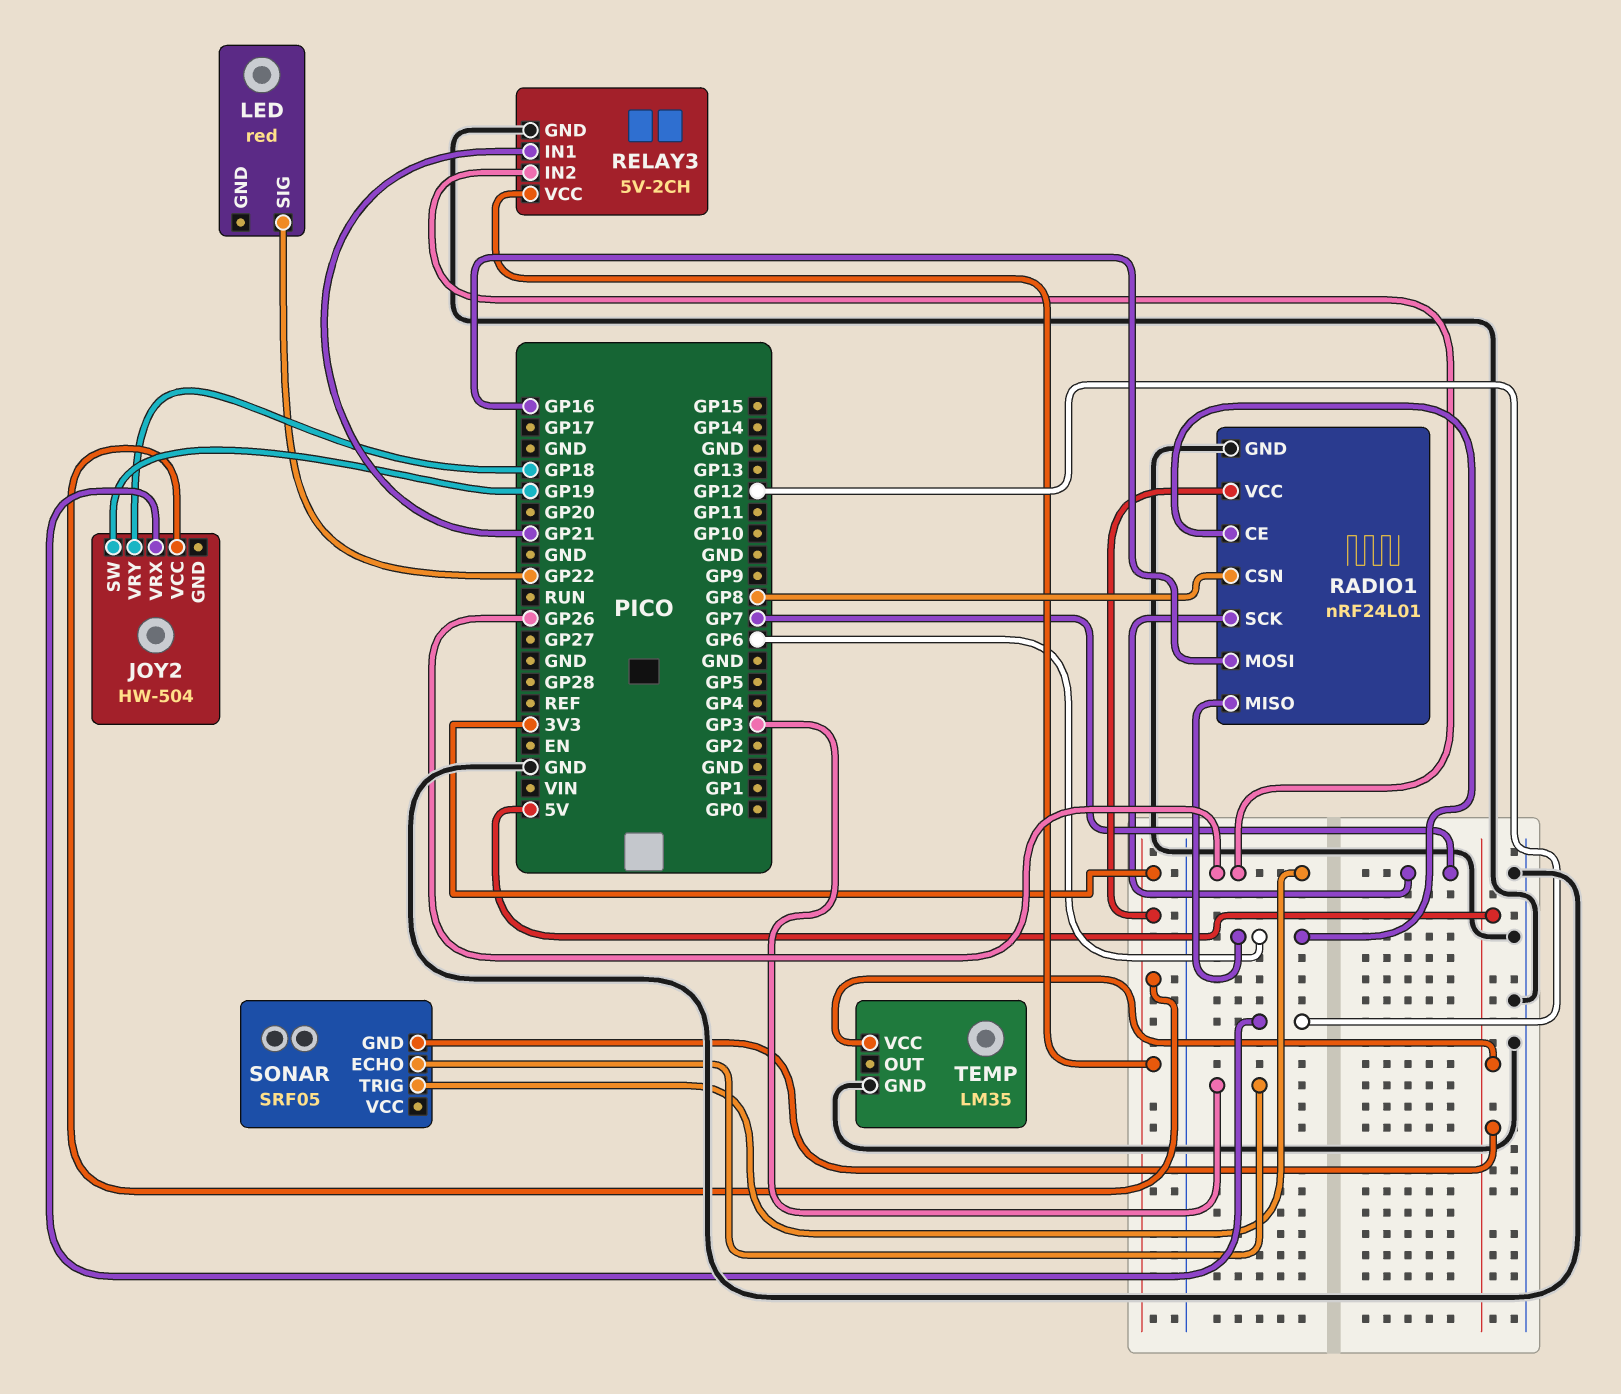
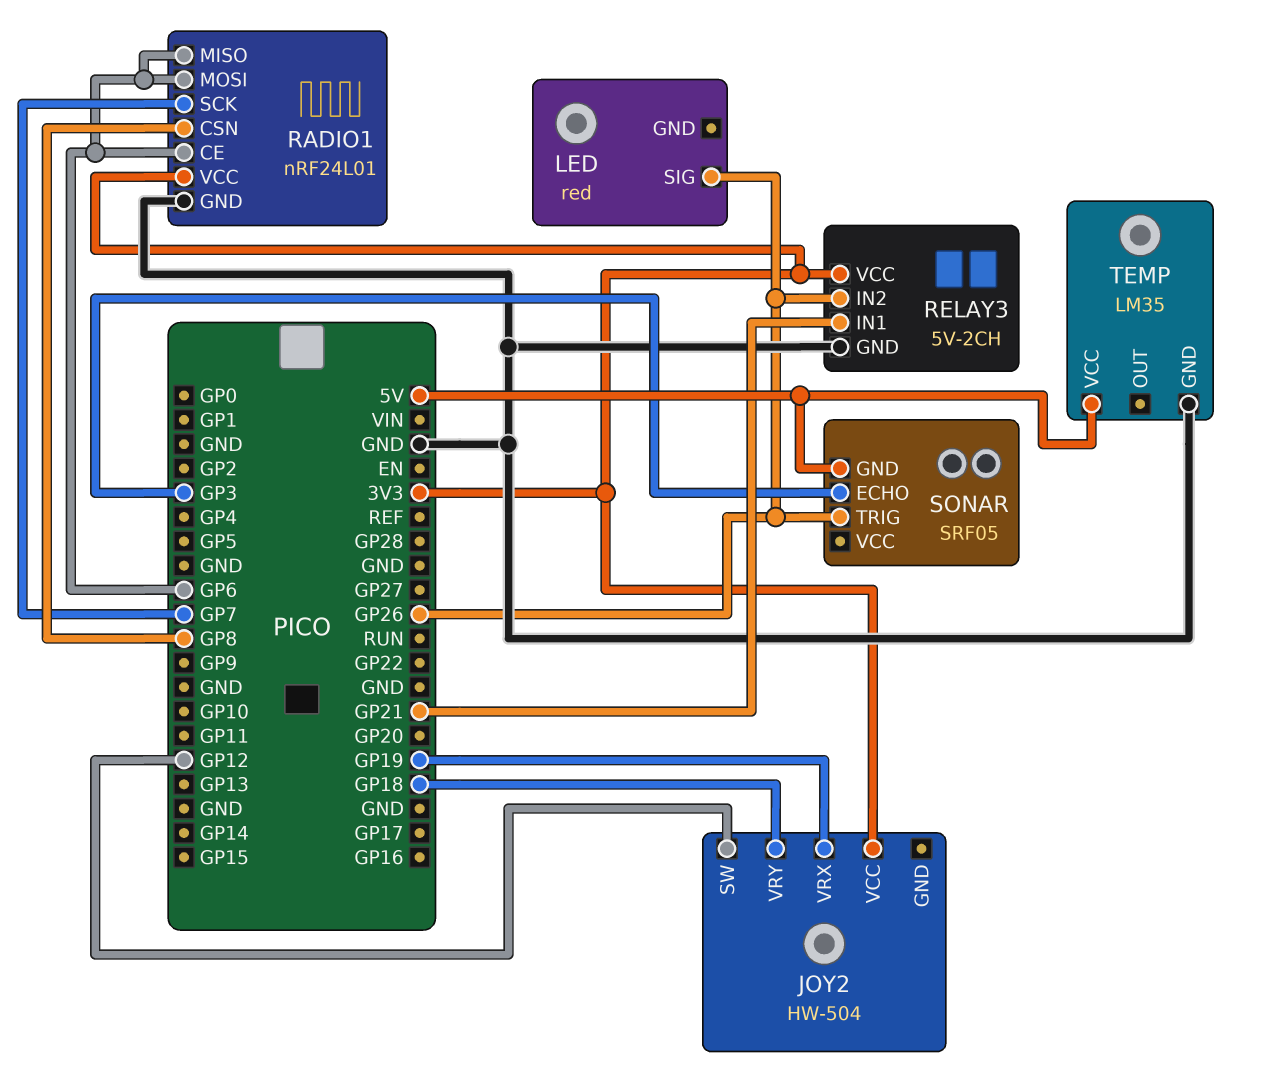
JOY2 pin SW: GP19 -> GP12
JOY2 pin VRX: GP12 -> GP19
LED pin SIG: GP22 -> GP26
RADIO1 pin MOSI: GP16 -> GP6

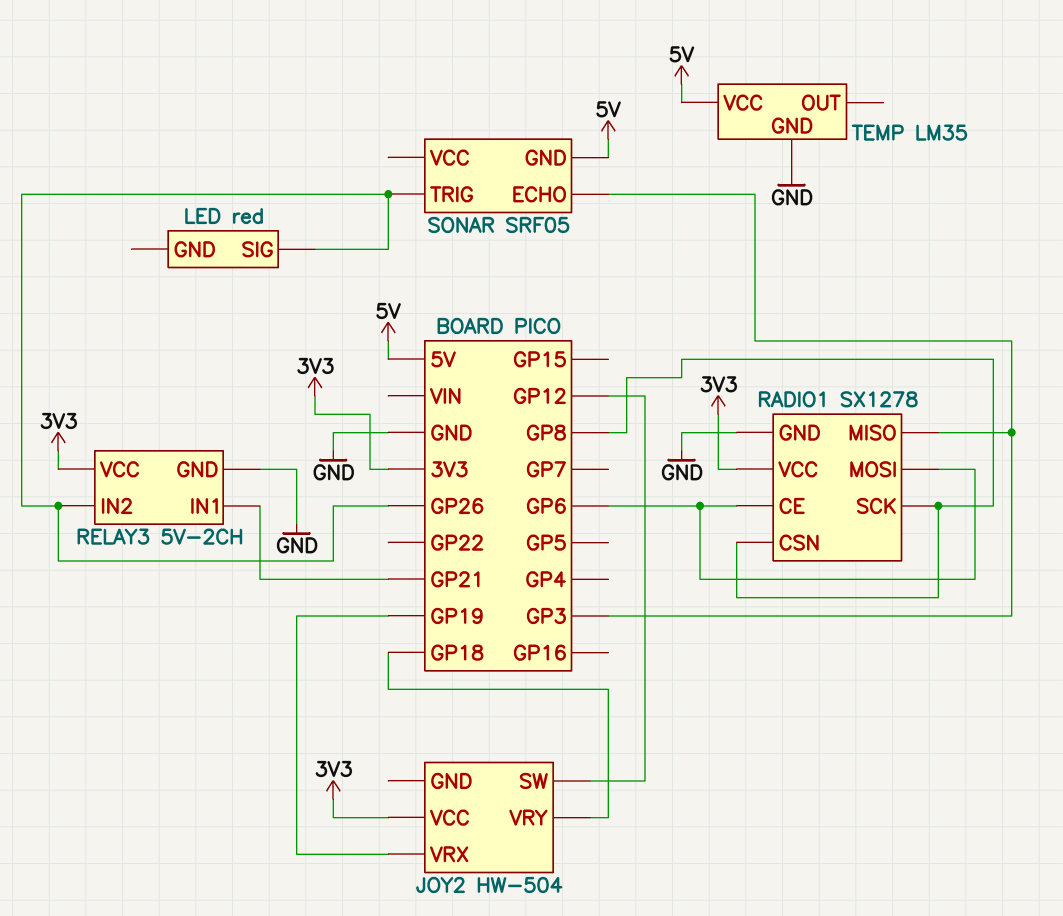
RADIO1: nRF24L01 -> SX1278
RADIO1 pin MISO: GP6 -> GP3
RADIO1 pin SCK: GP7 -> GP8

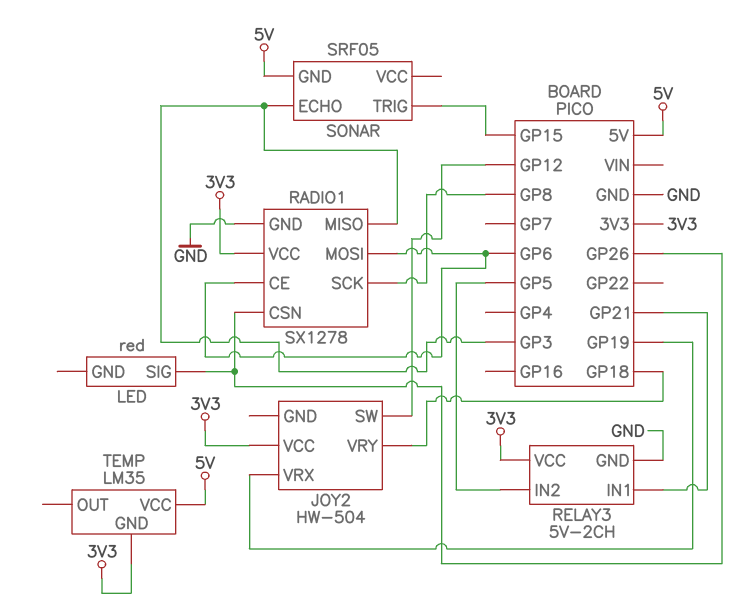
RADIO1 pin CSN: GP8 -> GP26
RELAY3 pin IN2: GP26 -> GP5
SONAR pin TRIG: GP26 -> GP15
TEMP pin GND: GND -> 3V3

